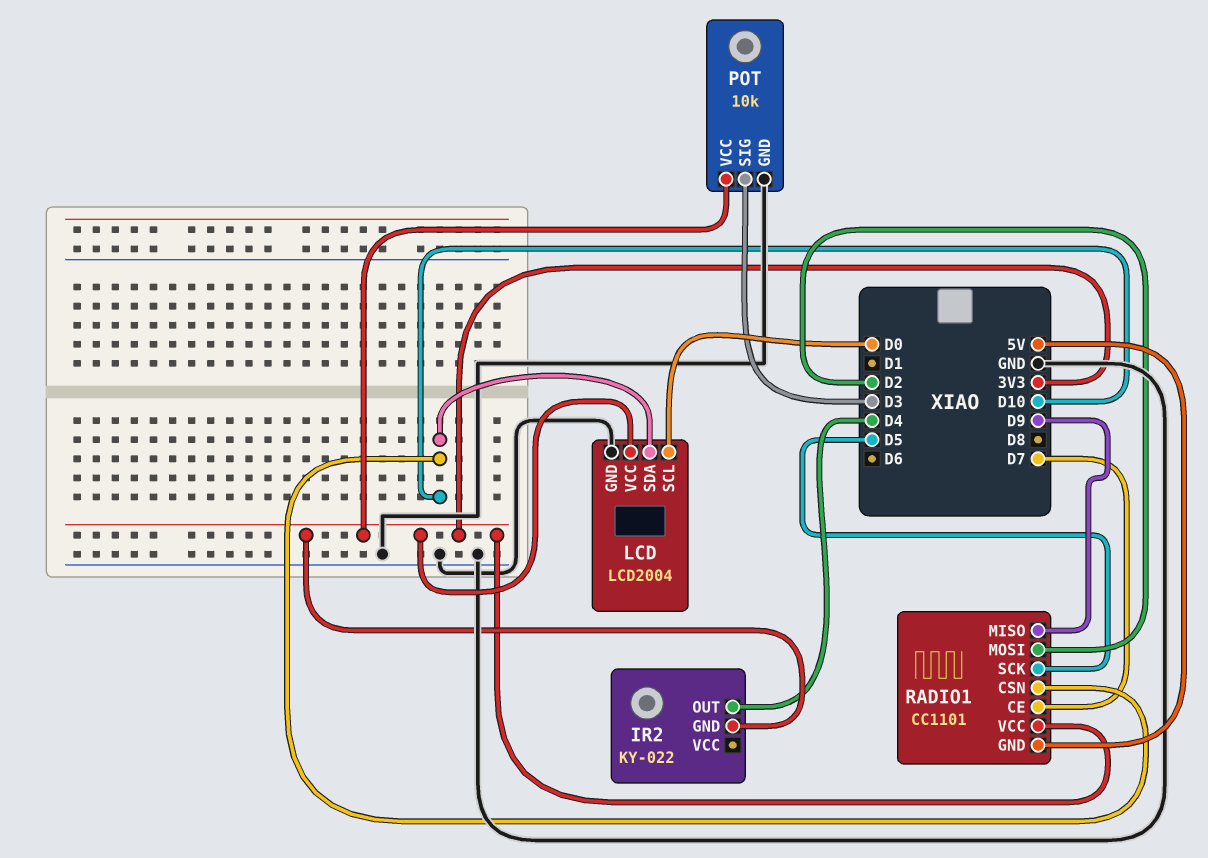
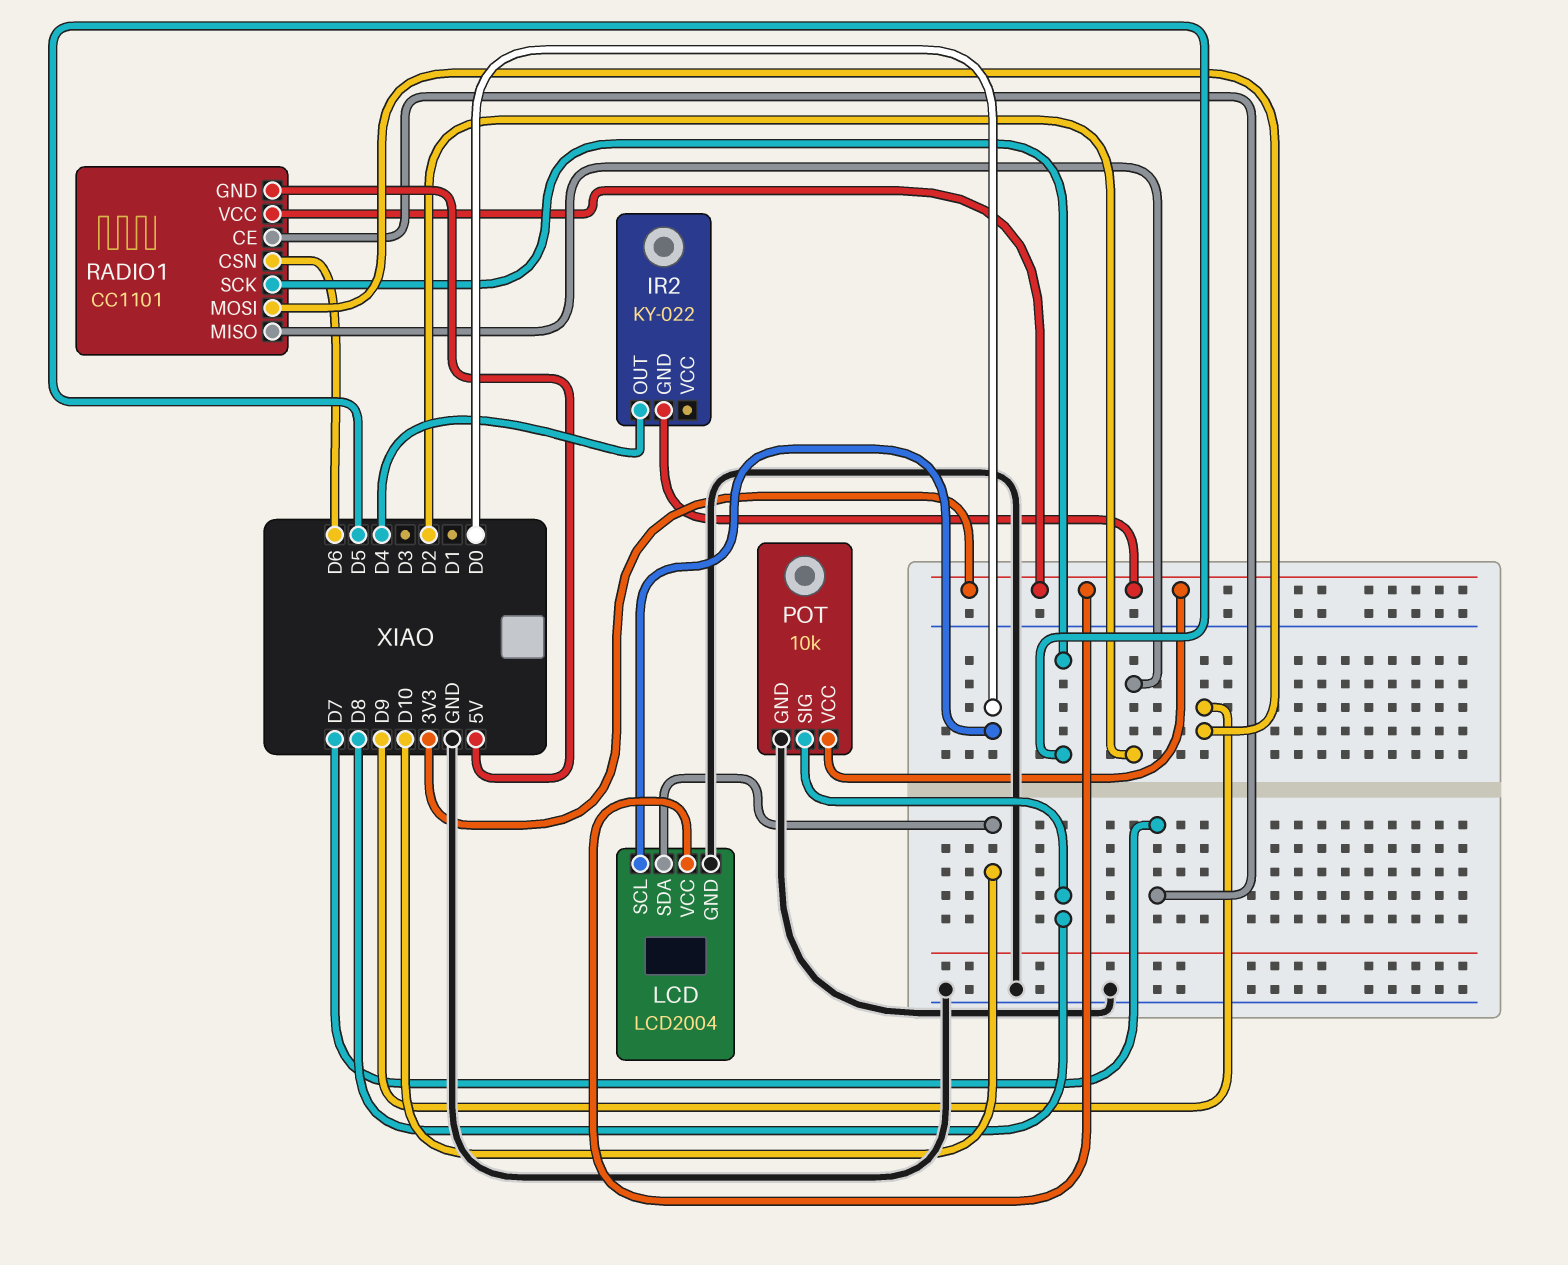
POT pin SIG: D3 -> D8
RADIO1 pin CSN: D10 -> D6
RADIO1 pin MISO: D9 -> D2
RADIO1 pin MOSI: D2 -> D9

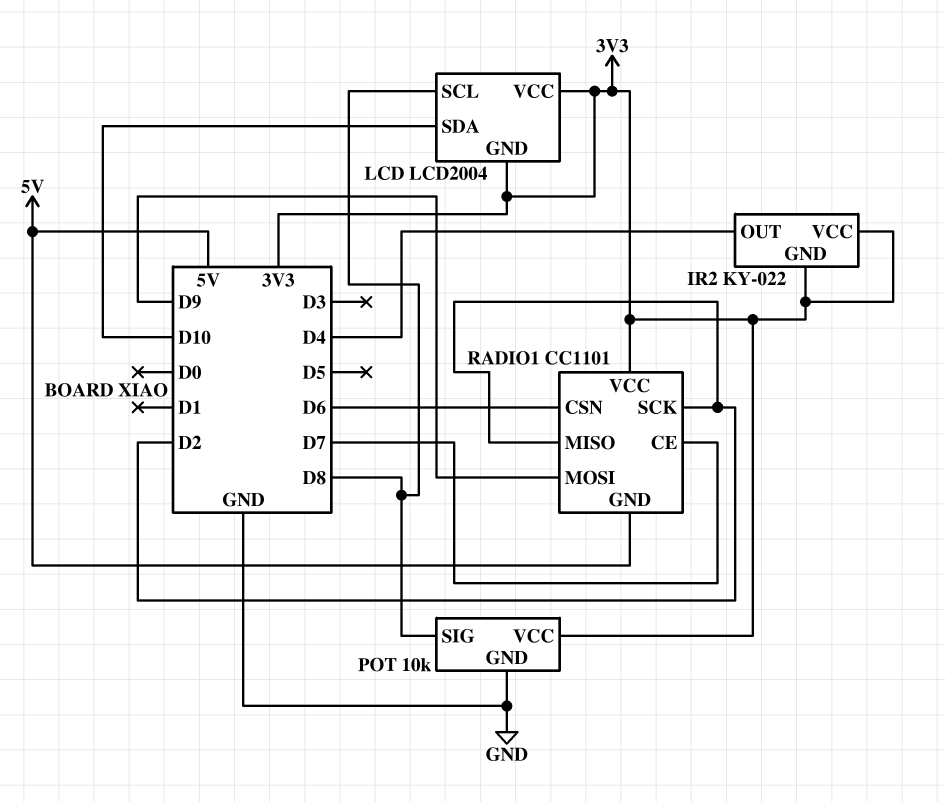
IR2 pin VCC: none -> 3V3
LCD pin GND: GND -> 3V3
LCD pin SCL: D0 -> D8
RADIO1 pin SCK: D5 -> D2

